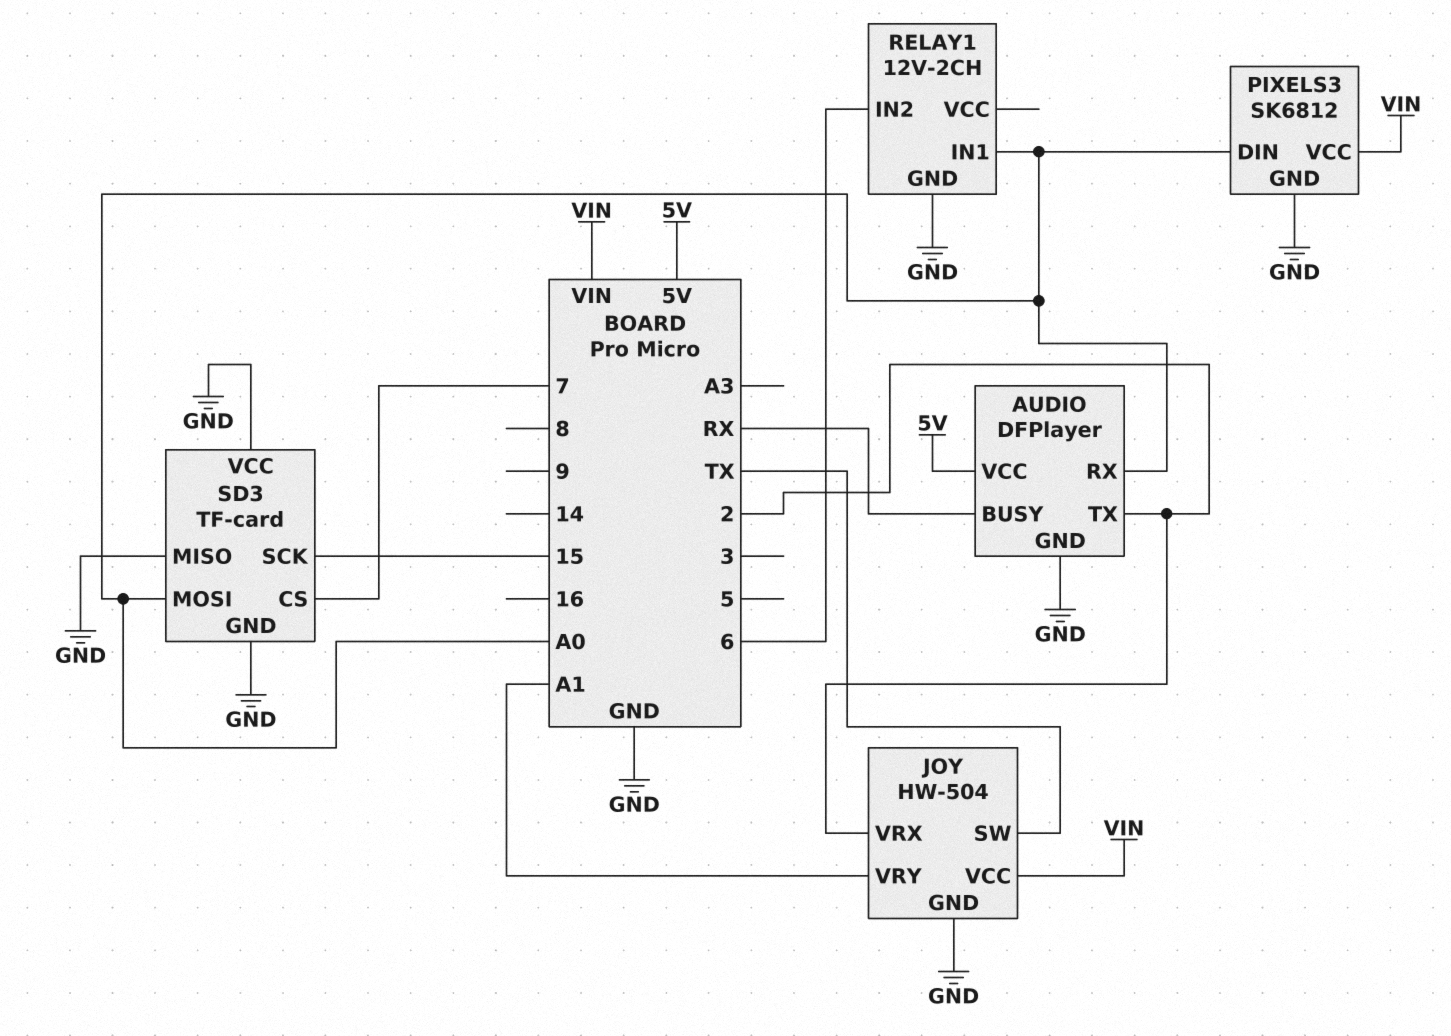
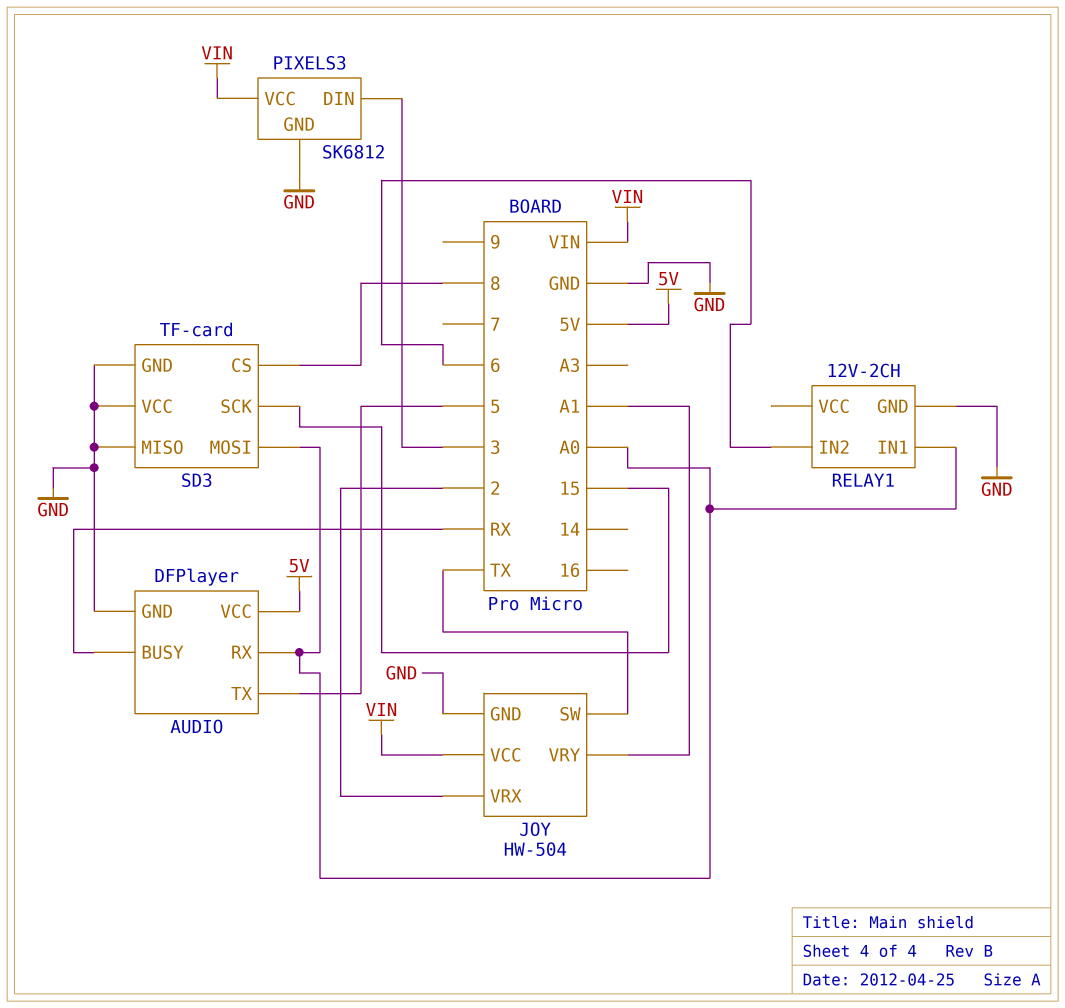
AUDIO pin TX: 2 -> 5
PIXELS3 pin DIN: A0 -> 3
SD3 pin CS: 7 -> 8

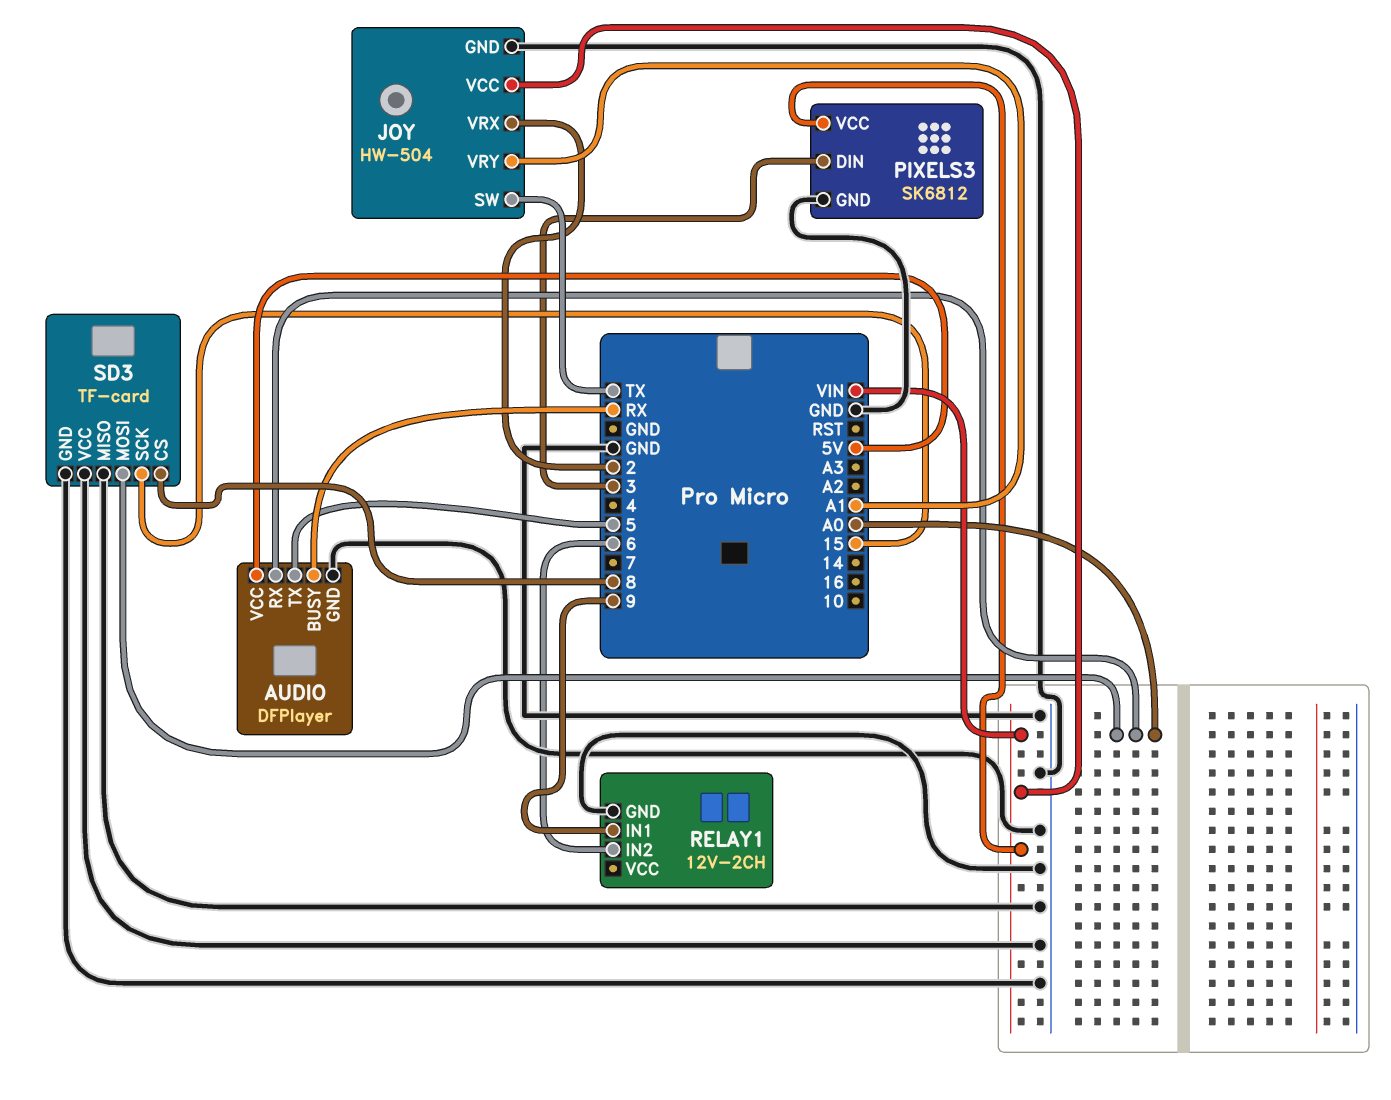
RELAY1 pin IN1: A0 -> 9

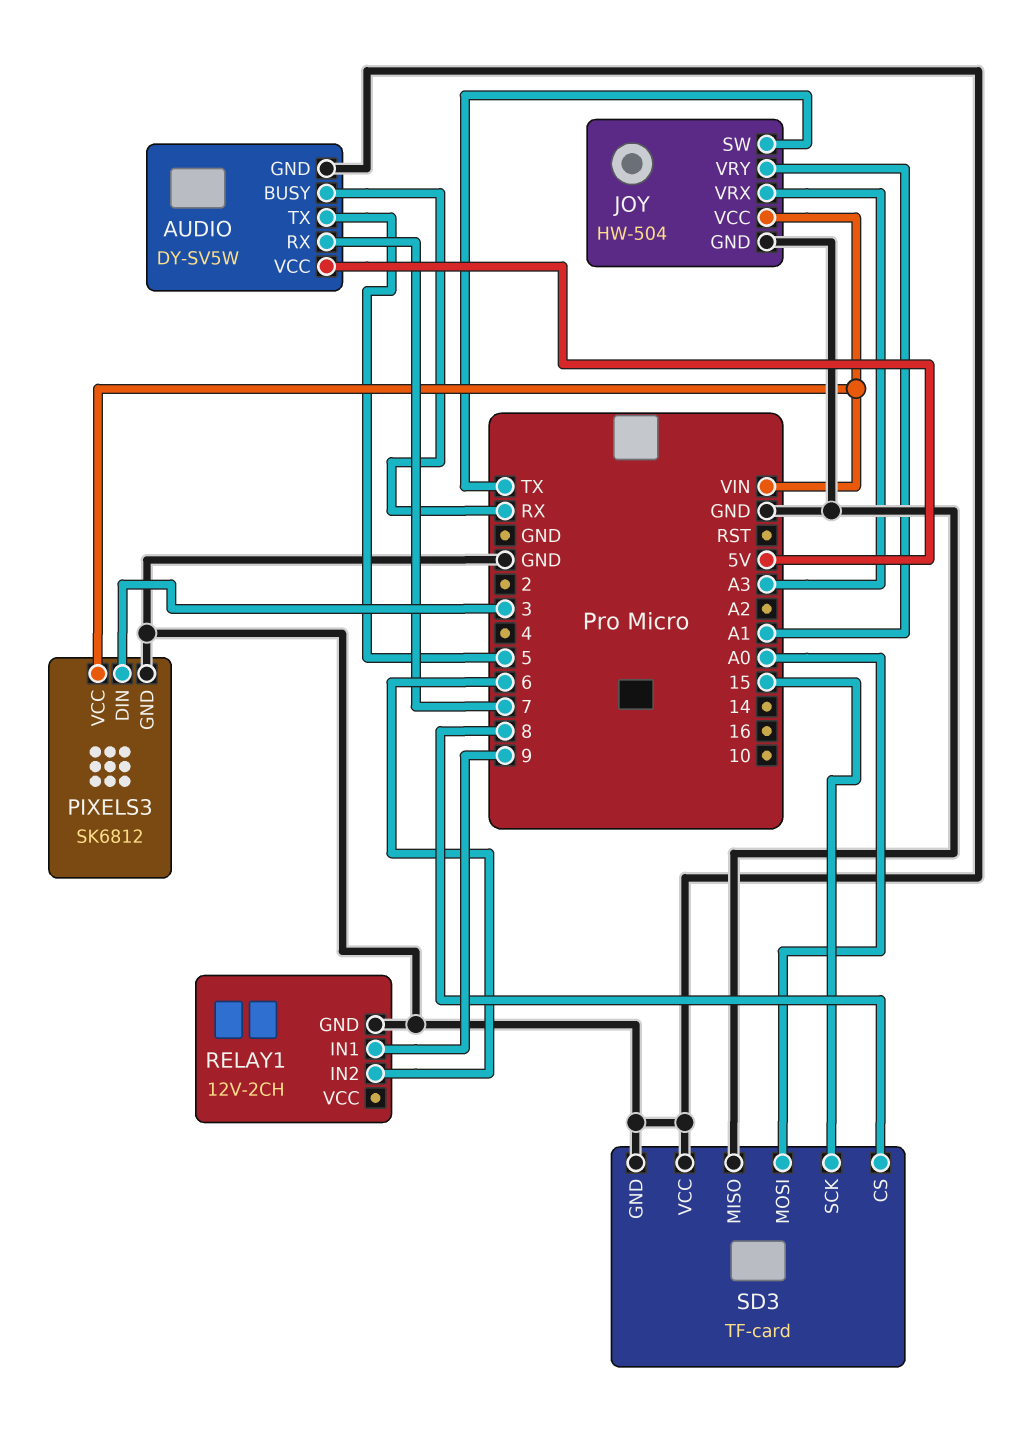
AUDIO: DFPlayer -> DY-SV5W
AUDIO pin RX: A0 -> 7
JOY pin VRX: 2 -> A3

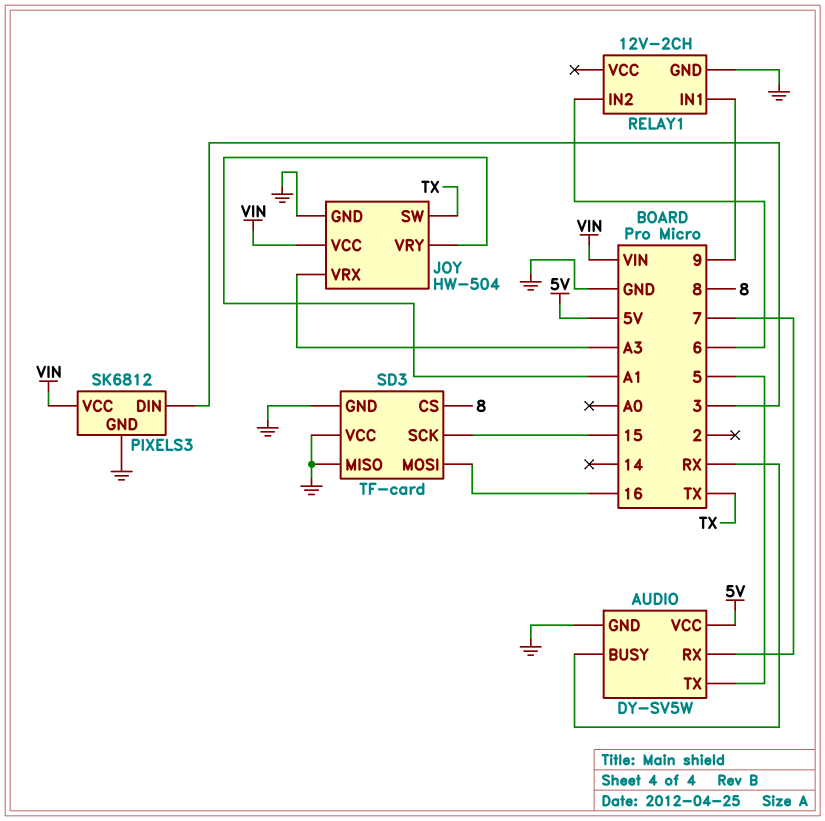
SD3 pin MOSI: A0 -> 16

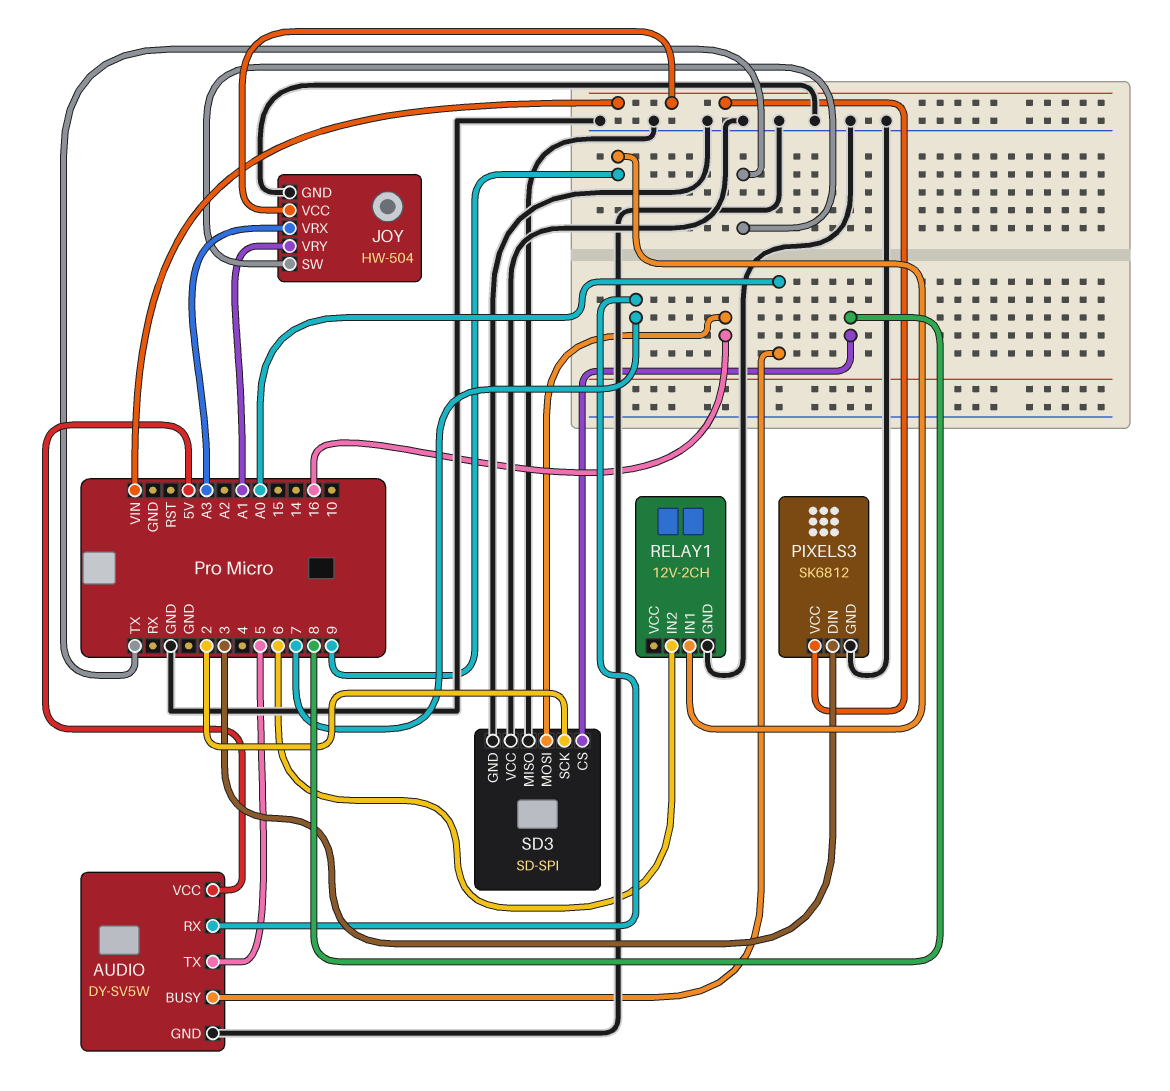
AUDIO pin BUSY: RX -> A0
SD3: TF-card -> SD-SPI
SD3 pin SCK: 15 -> 2

